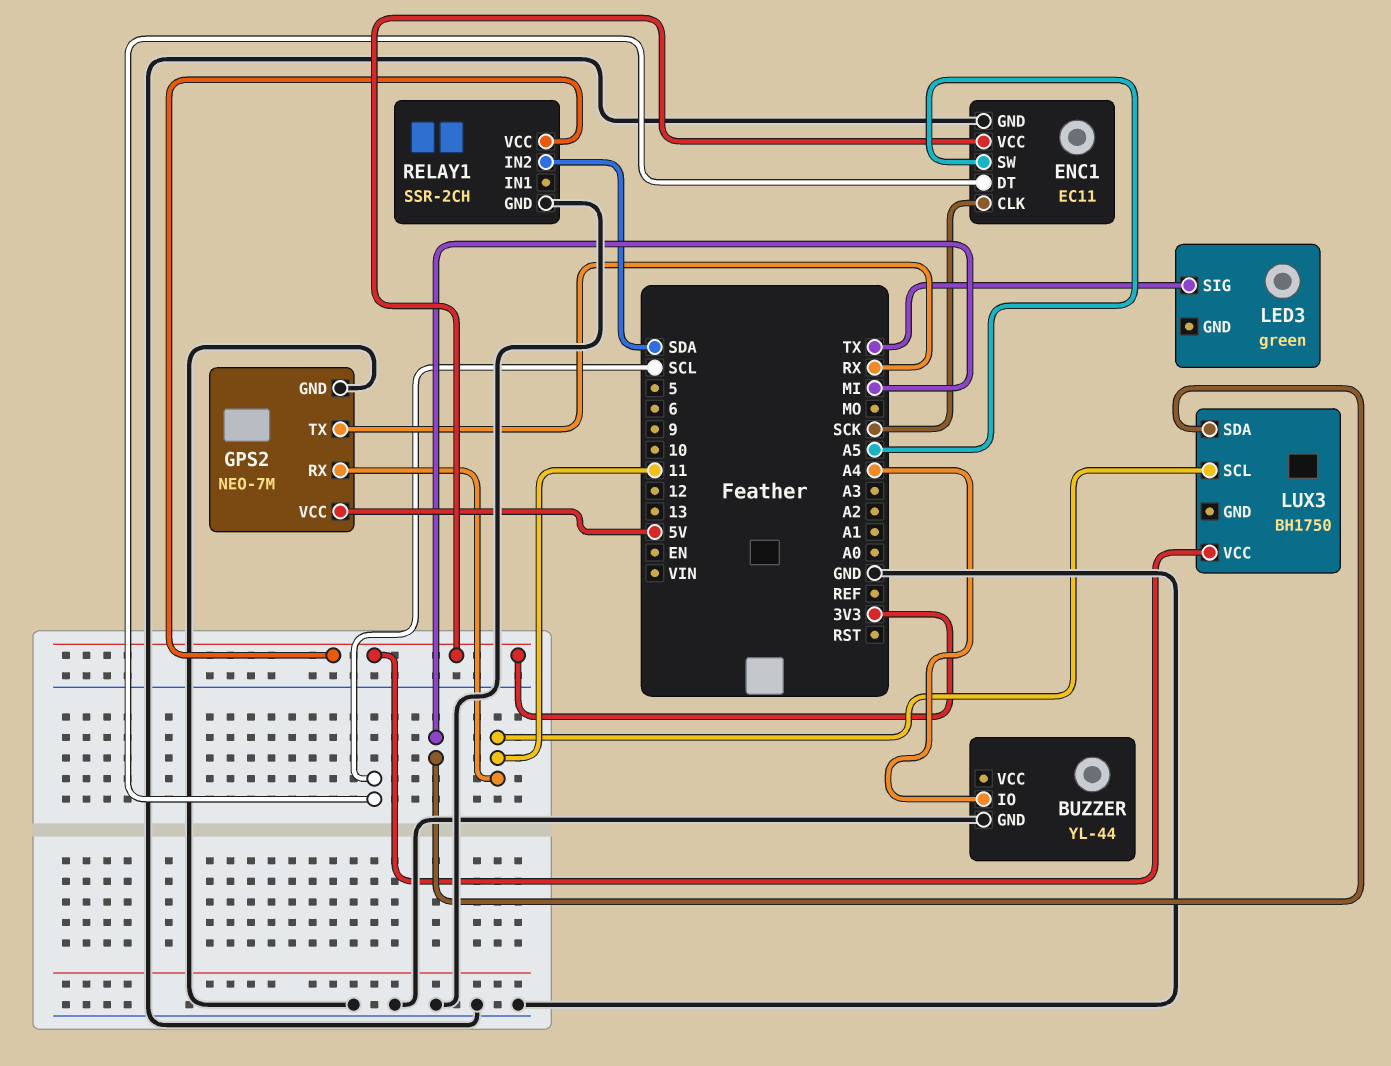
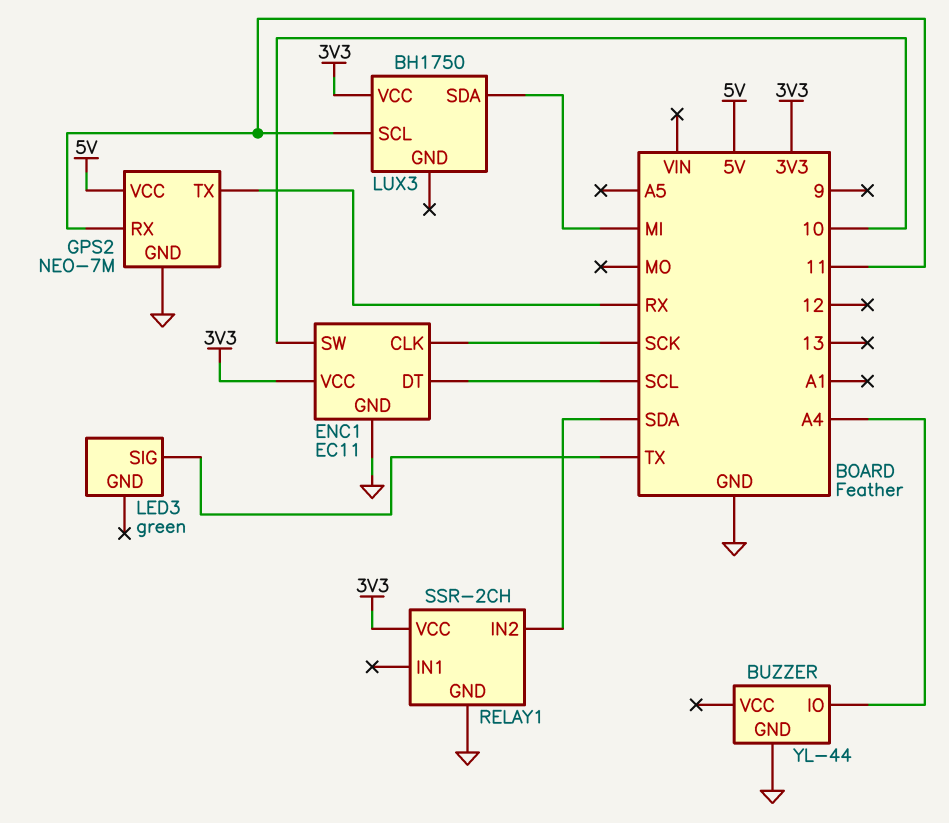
ENC1 pin SW: A5 -> 10

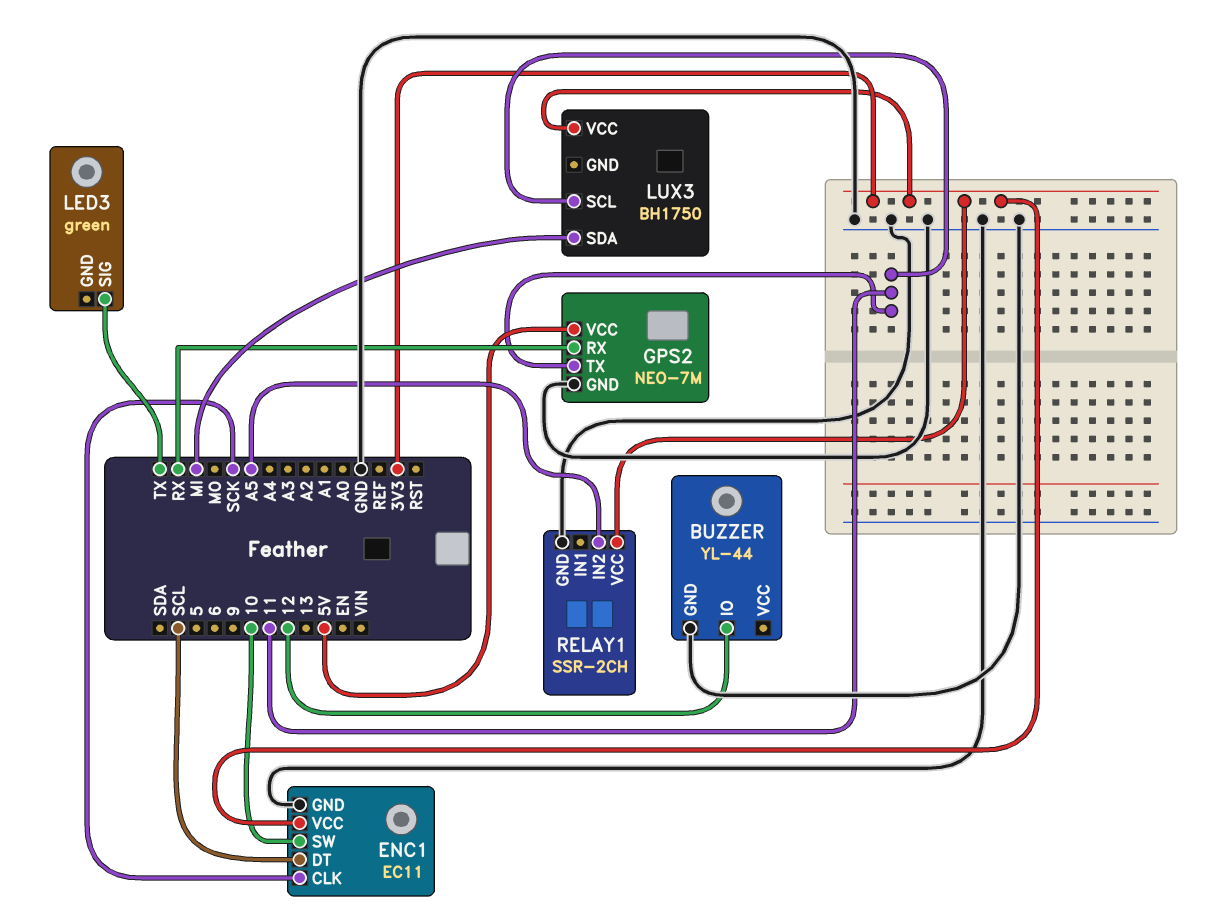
BUZZER pin IO: A4 -> 12
GPS2 pin RX: 11 -> RX
GPS2 pin TX: RX -> 11
RELAY1 pin IN2: SDA -> A5

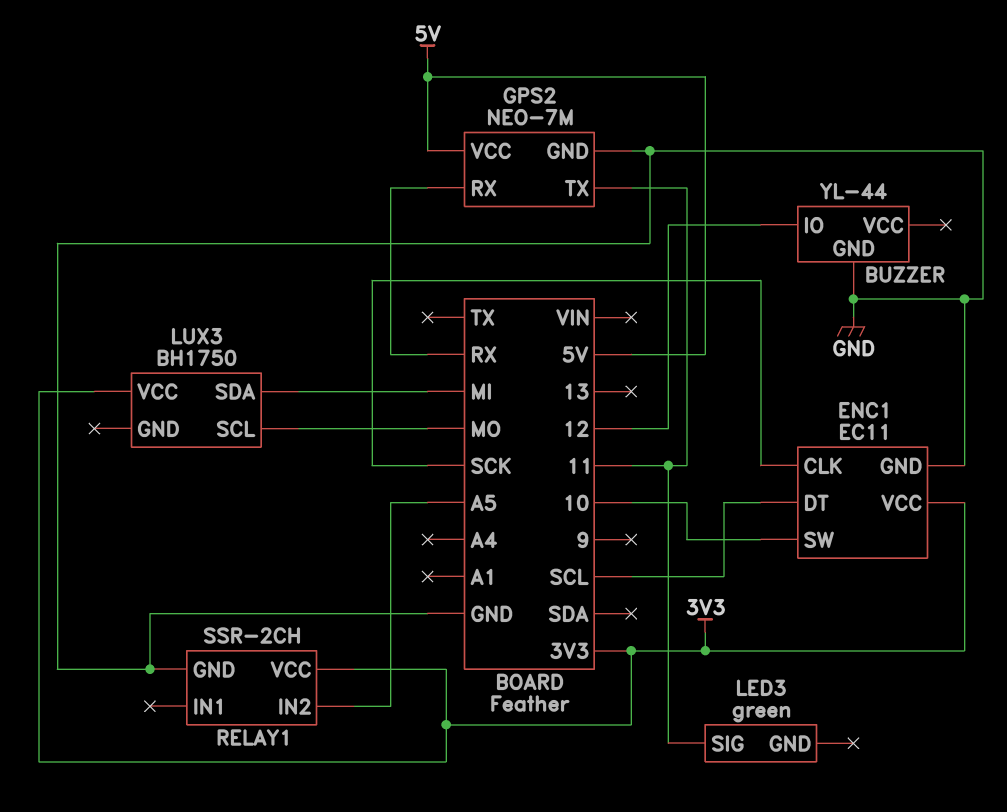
LED3 pin SIG: TX -> 11
LUX3 pin SCL: 11 -> MO

